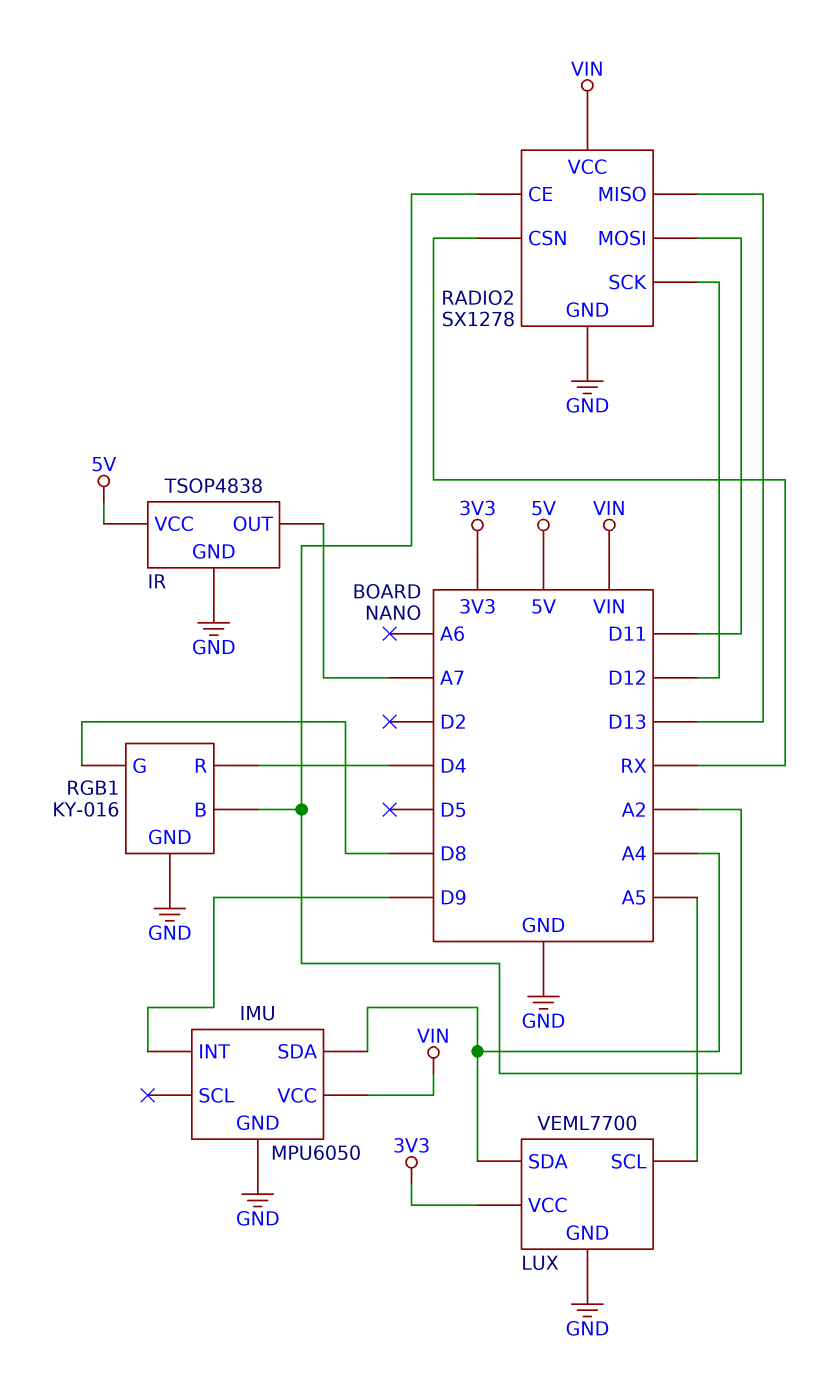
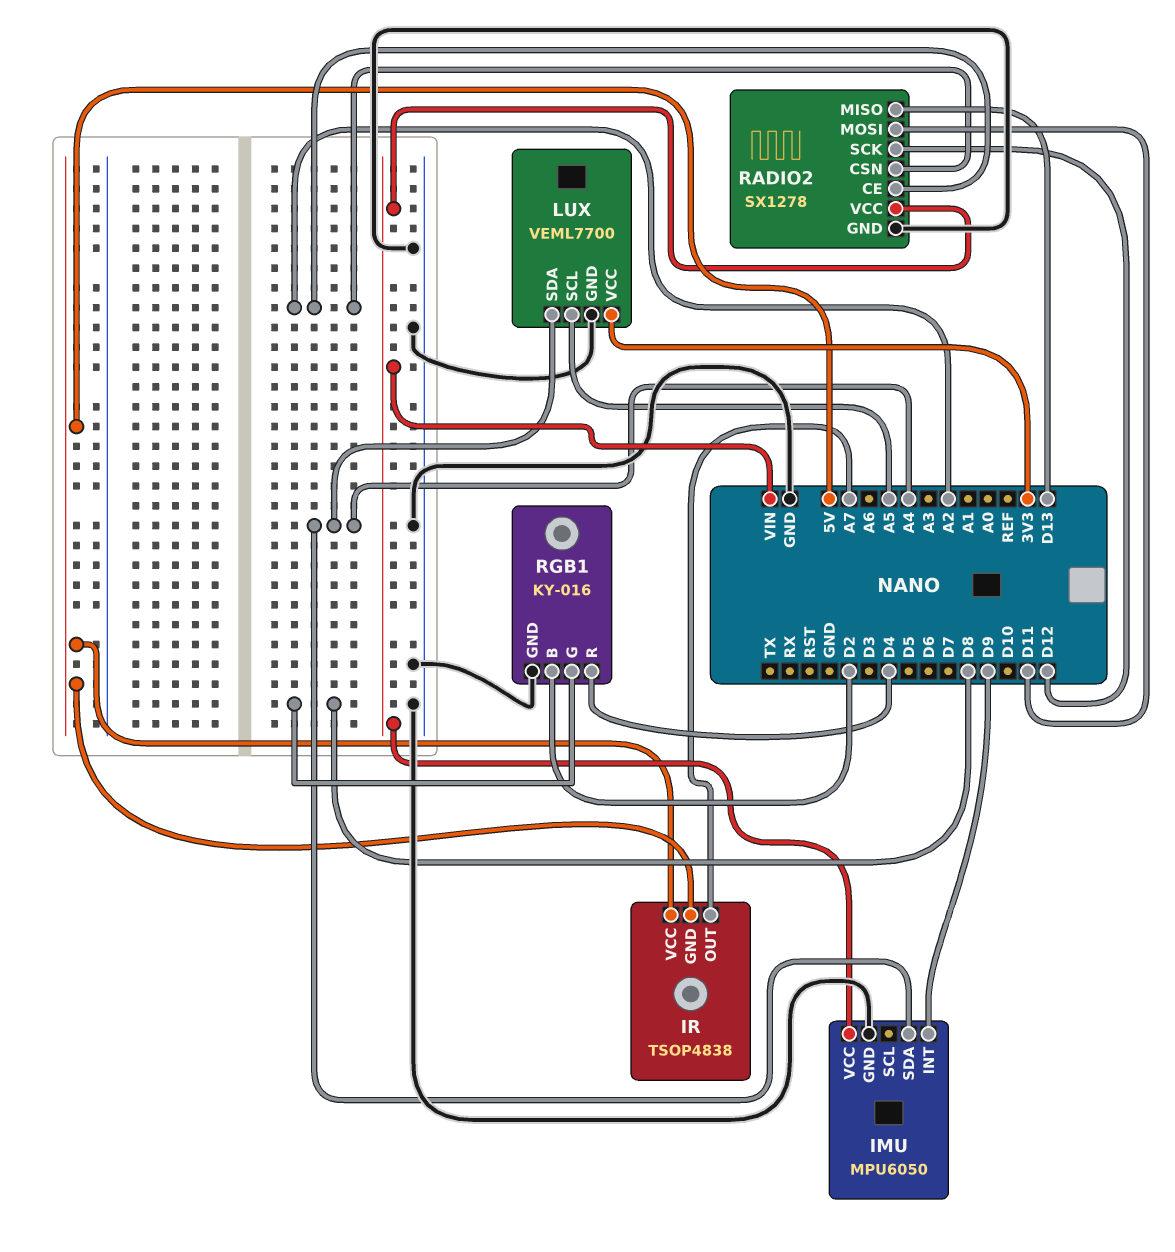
IR pin GND: GND -> 5V
RADIO2 pin CSN: RX -> A2
RGB1 pin B: A2 -> D2

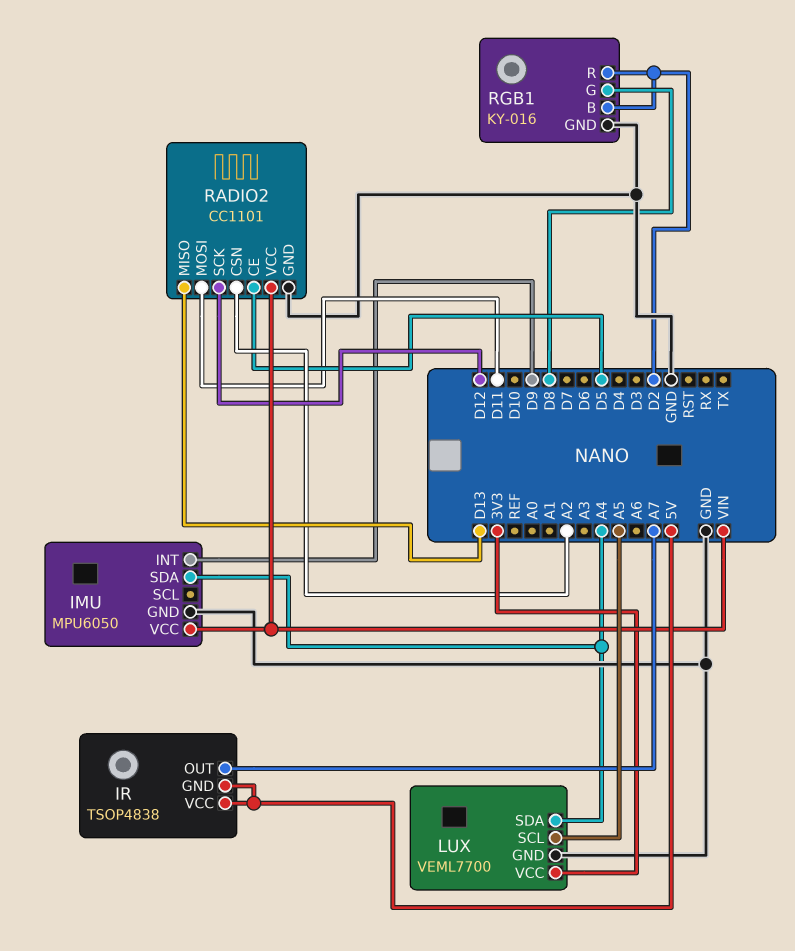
RADIO2: SX1278 -> CC1101
RADIO2 pin CE: A2 -> D5
RGB1 pin R: D4 -> D2

